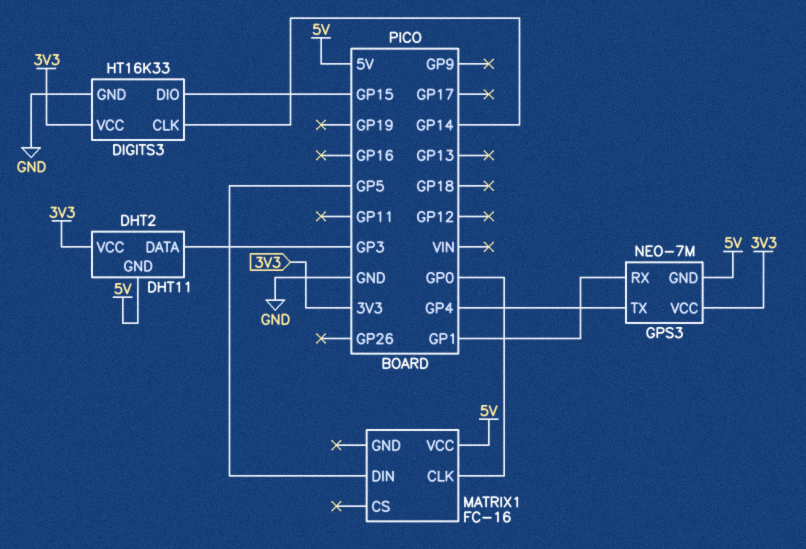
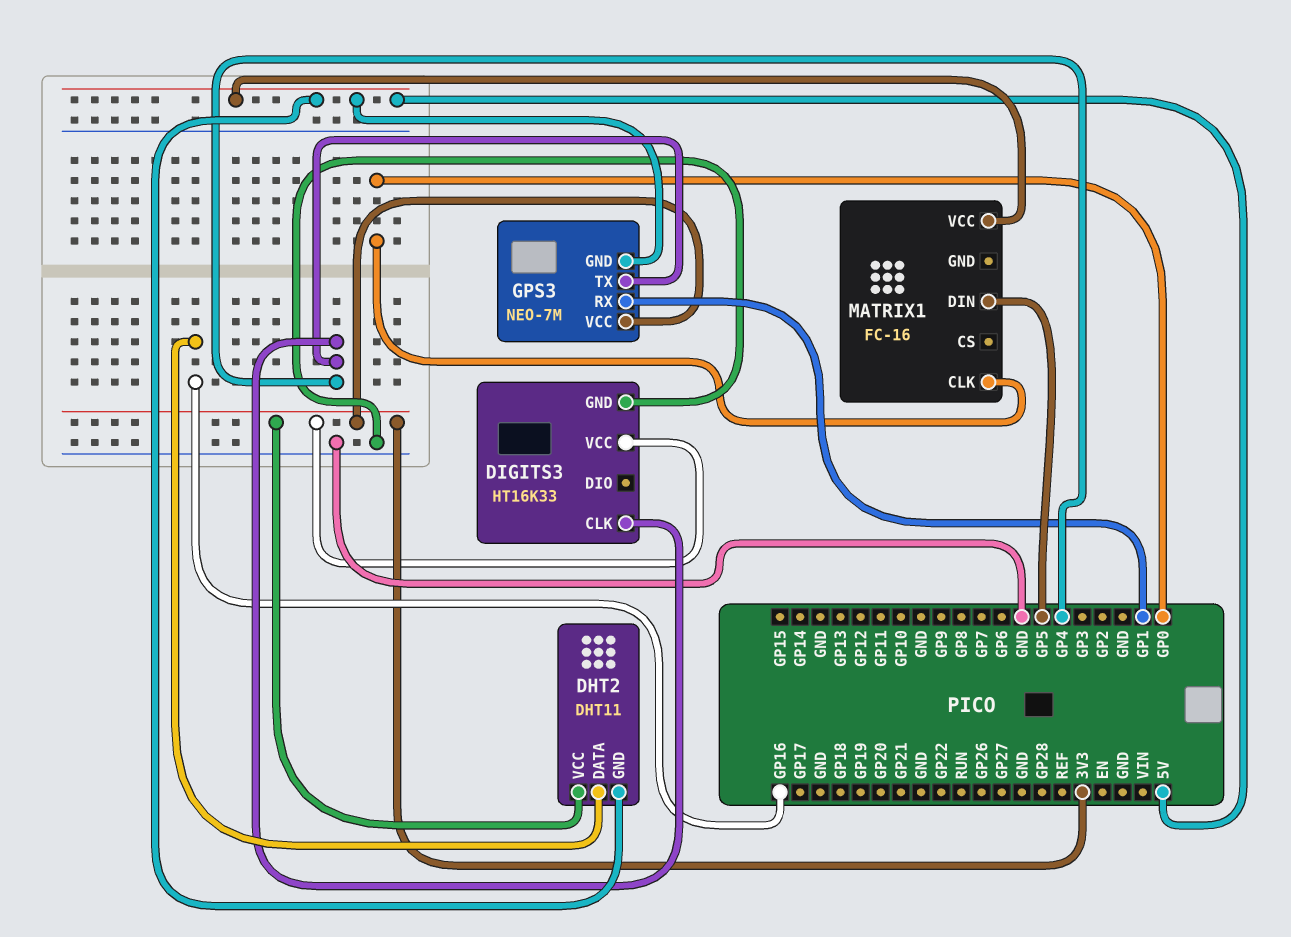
DHT2 pin DATA: GP3 -> GP16
DIGITS3 pin CLK: GP14 -> GP4
DIGITS3 pin DIO: GP15 -> none

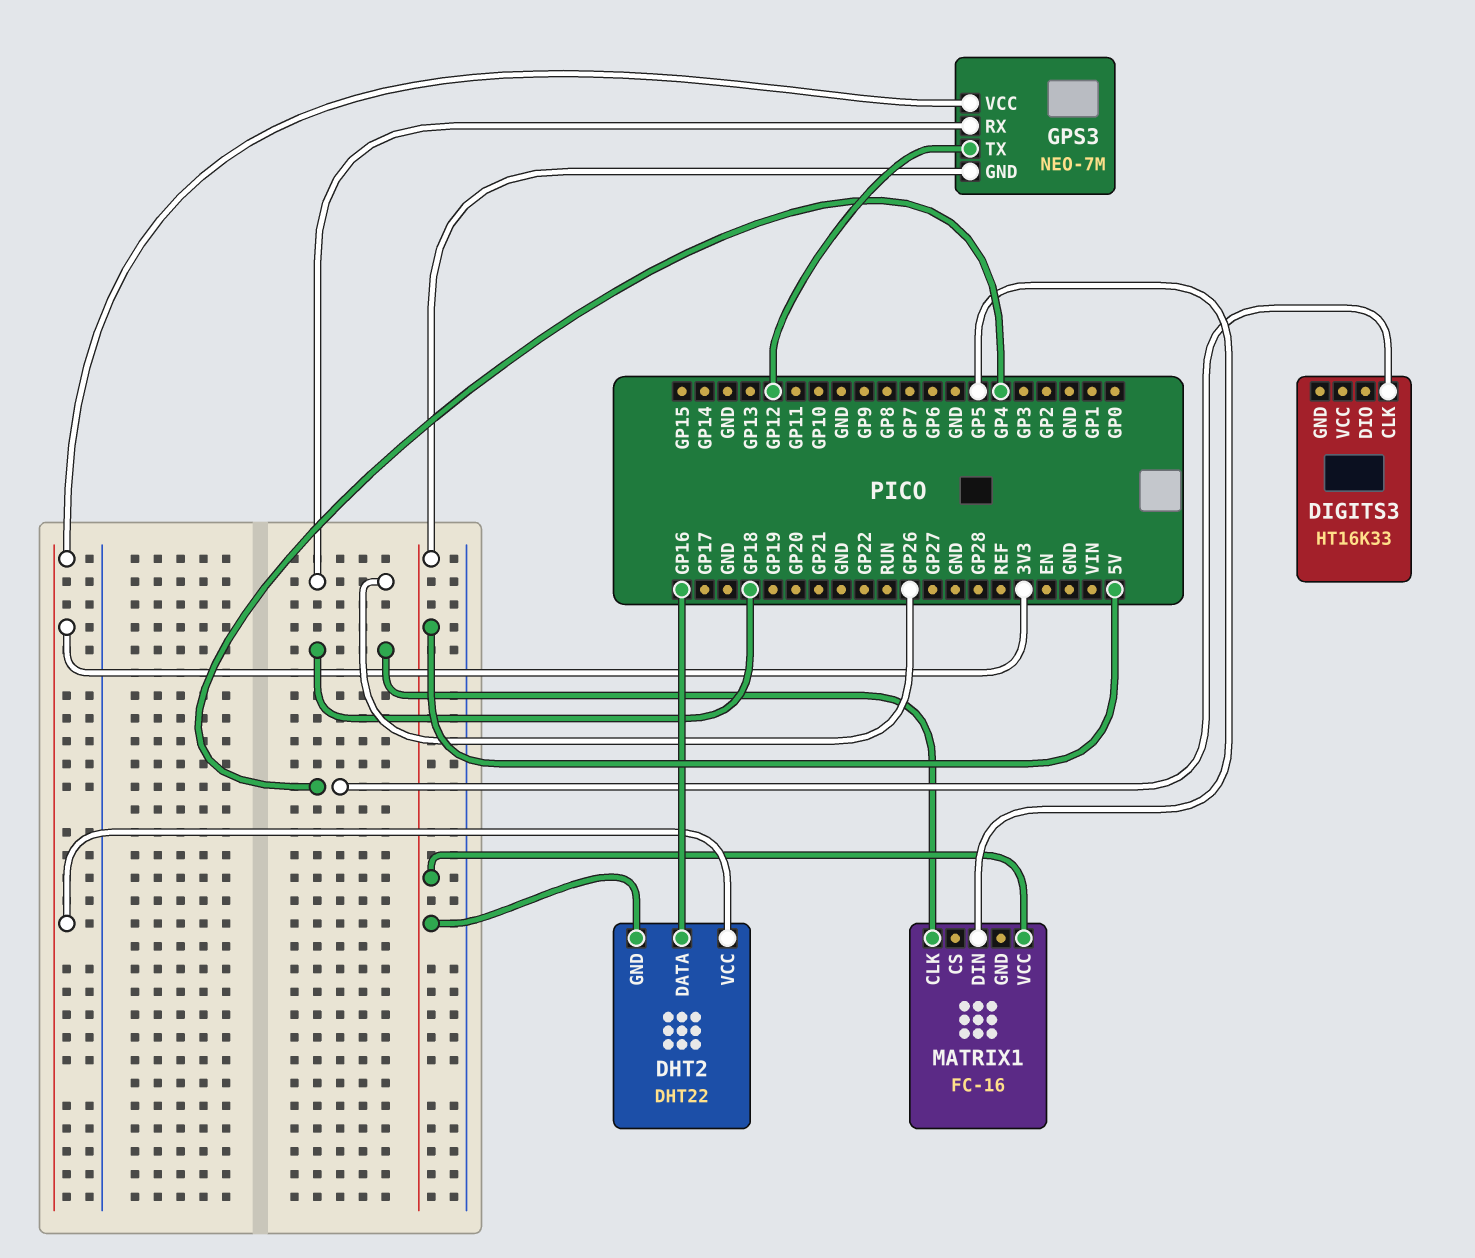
DHT2: DHT11 -> DHT22
DIGITS3 pin GND: GND -> none
DIGITS3 pin VCC: 3V3 -> none
GPS3 pin RX: GP1 -> GP26
GPS3 pin TX: GP4 -> GP12
MATRIX1 pin CLK: GP0 -> GP18

